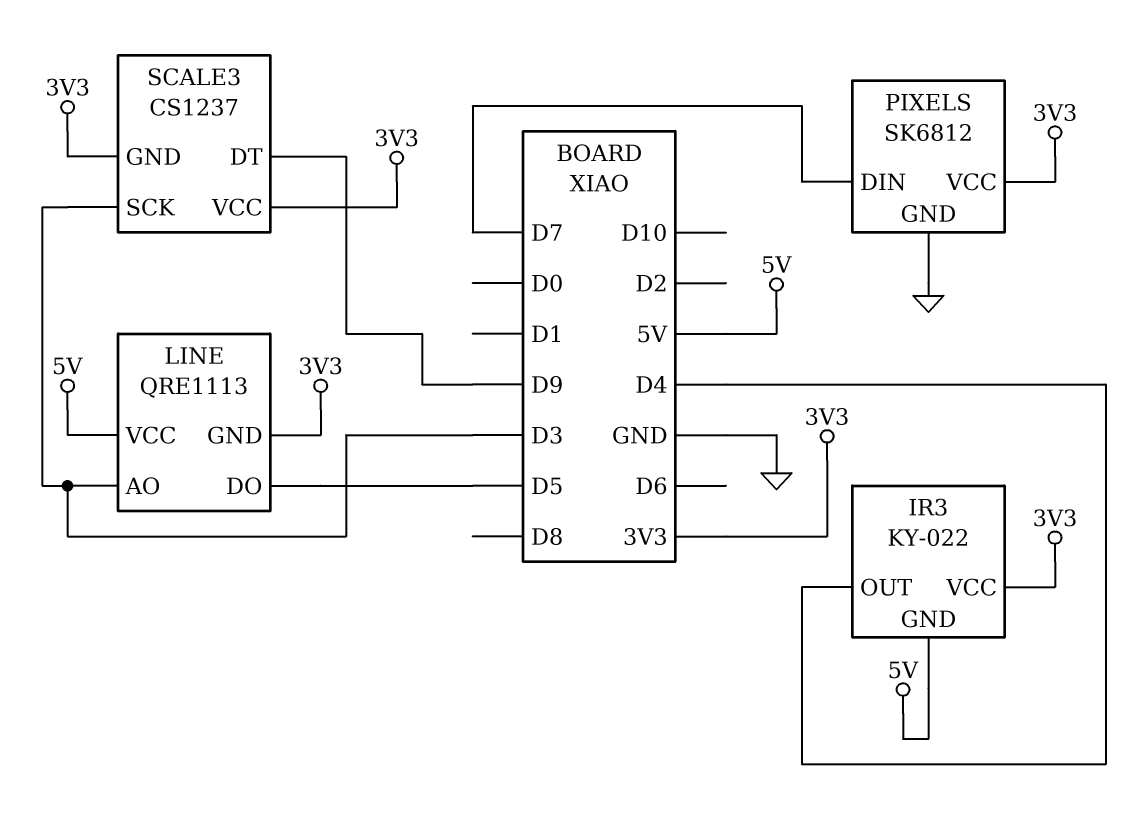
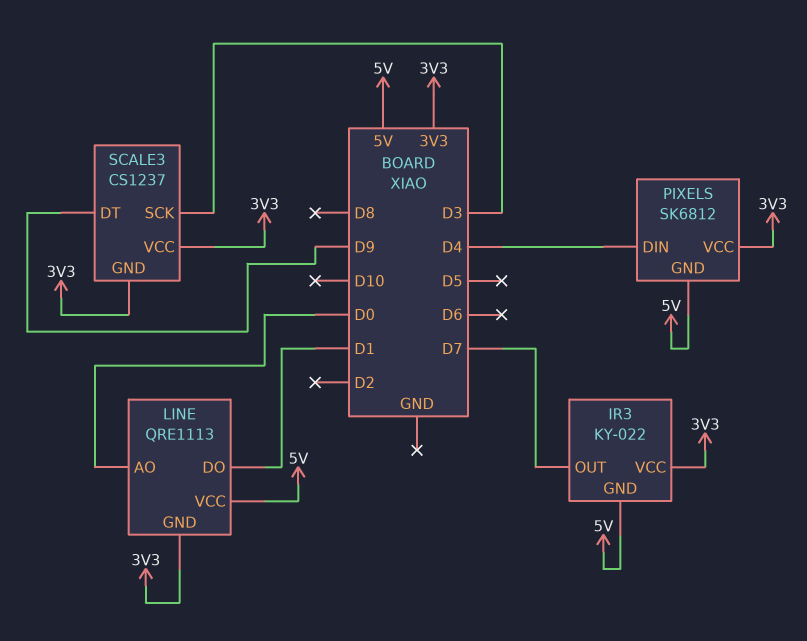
IR3 pin OUT: D4 -> D7
LINE pin AO: D3 -> D0
LINE pin DO: D5 -> D1
PIXELS pin DIN: D7 -> D4
PIXELS pin GND: GND -> 5V

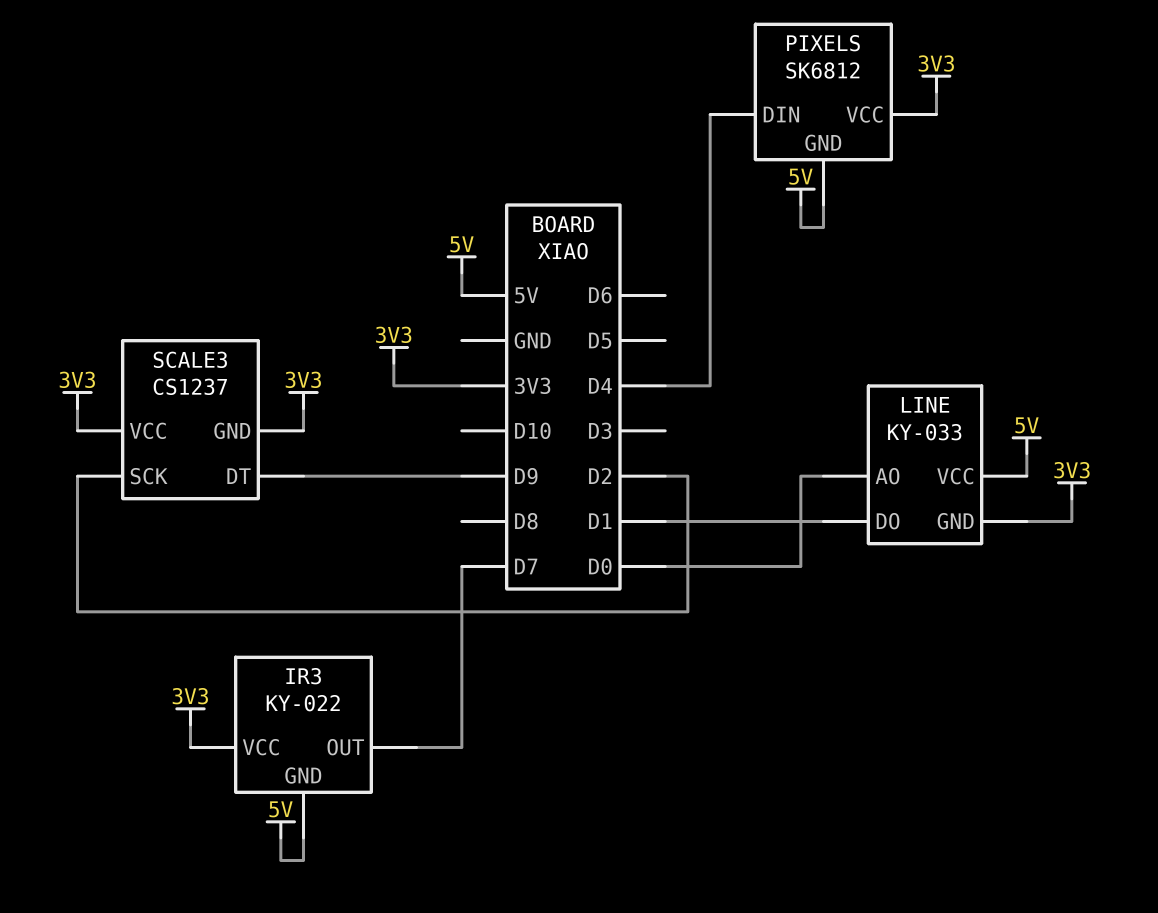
LINE: QRE1113 -> KY-033
SCALE3 pin SCK: D3 -> D2

